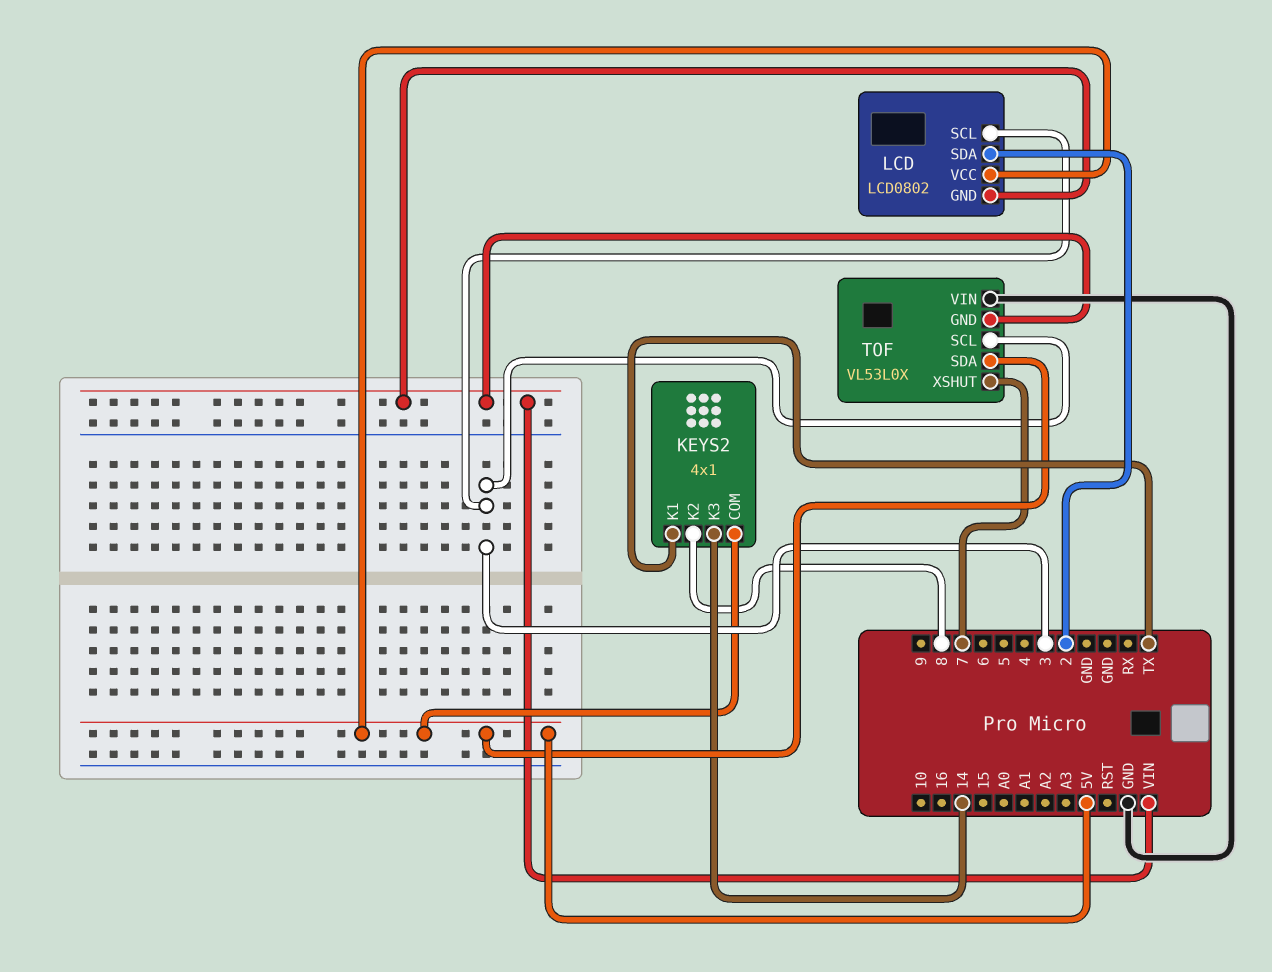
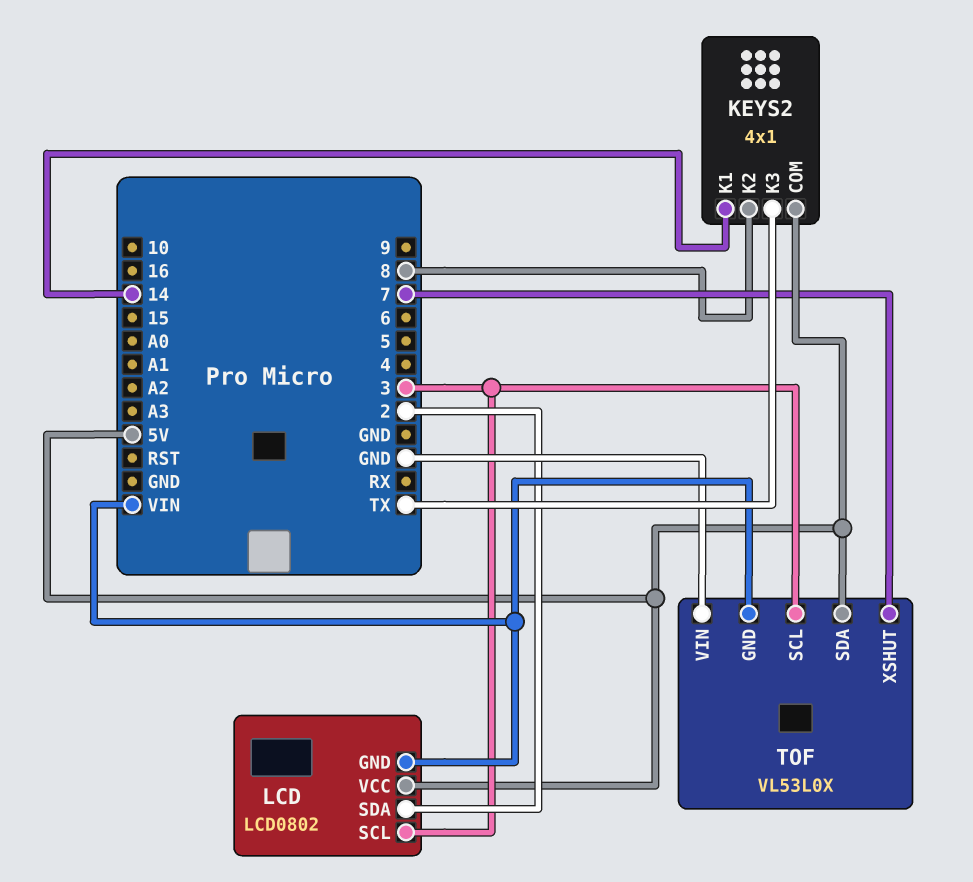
KEYS2 pin K1: TX -> 14
KEYS2 pin K3: 14 -> TX

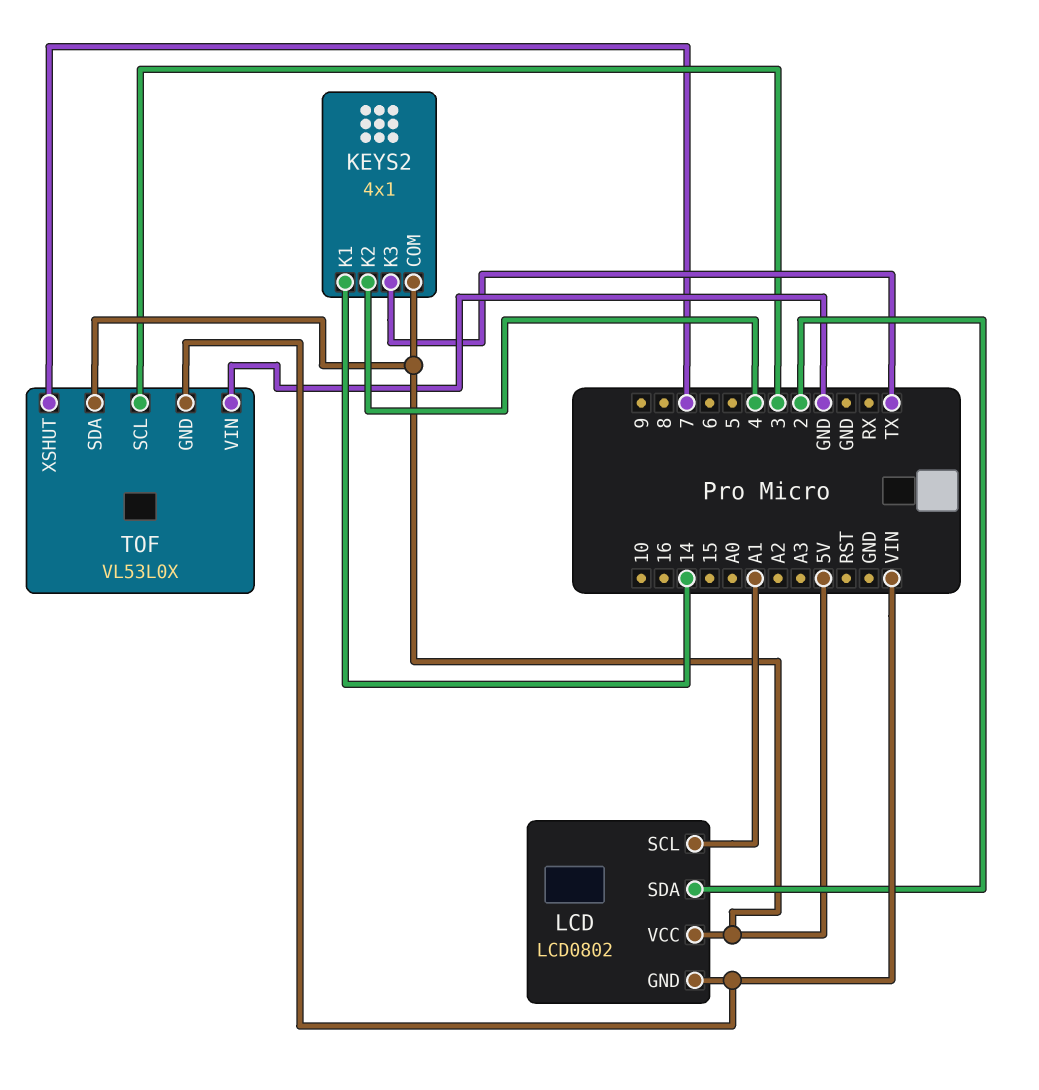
KEYS2 pin K2: 8 -> 4
LCD pin SCL: 3 -> A1

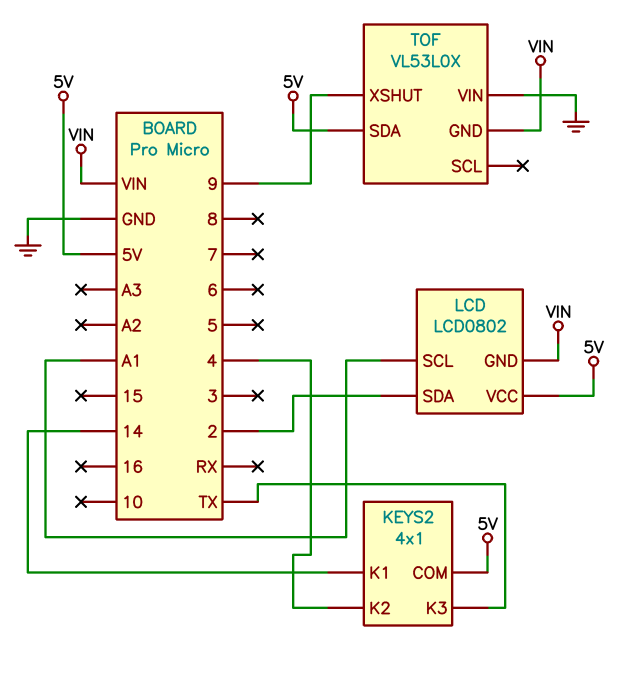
TOF pin SCL: 3 -> none
TOF pin XSHUT: 7 -> 9

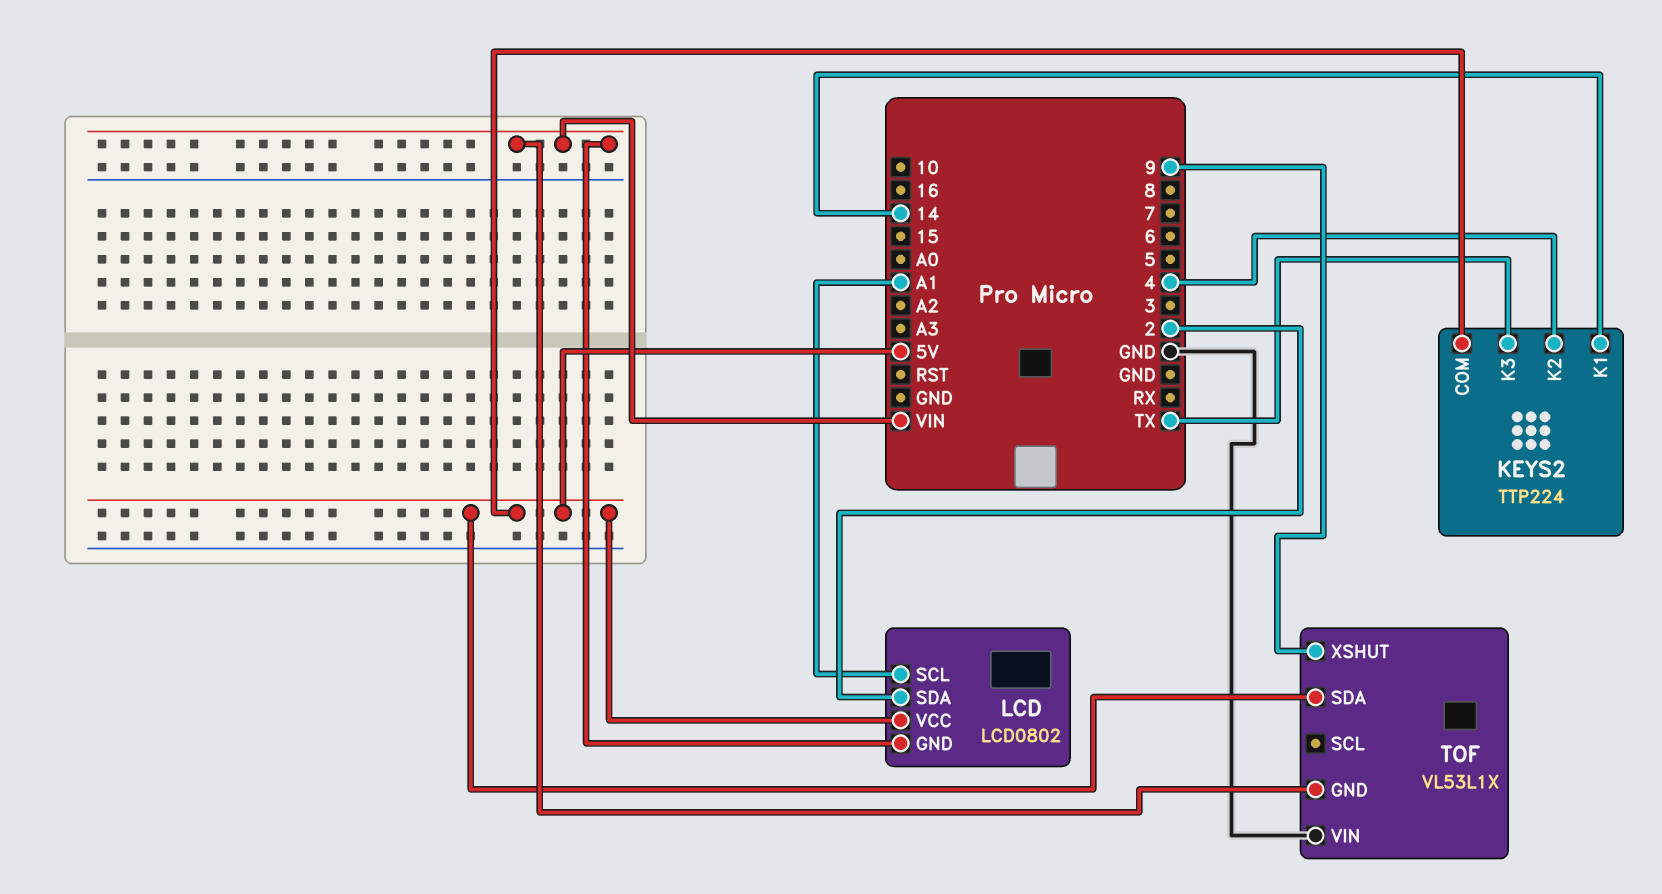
KEYS2: 4x1 -> TTP224
TOF: VL53L0X -> VL53L1X

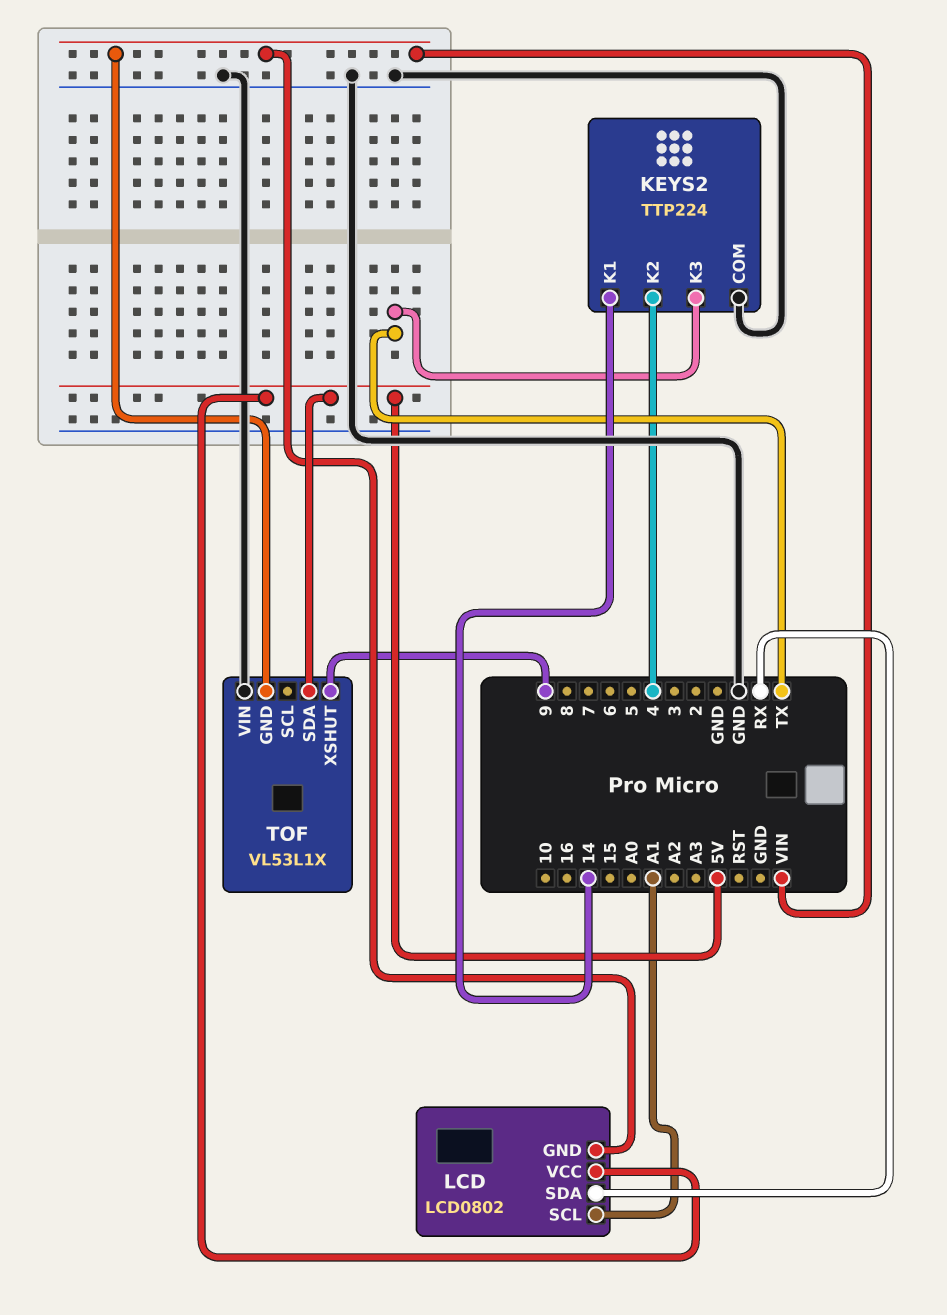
KEYS2 pin COM: 5V -> GND
LCD pin SDA: 2 -> RX

